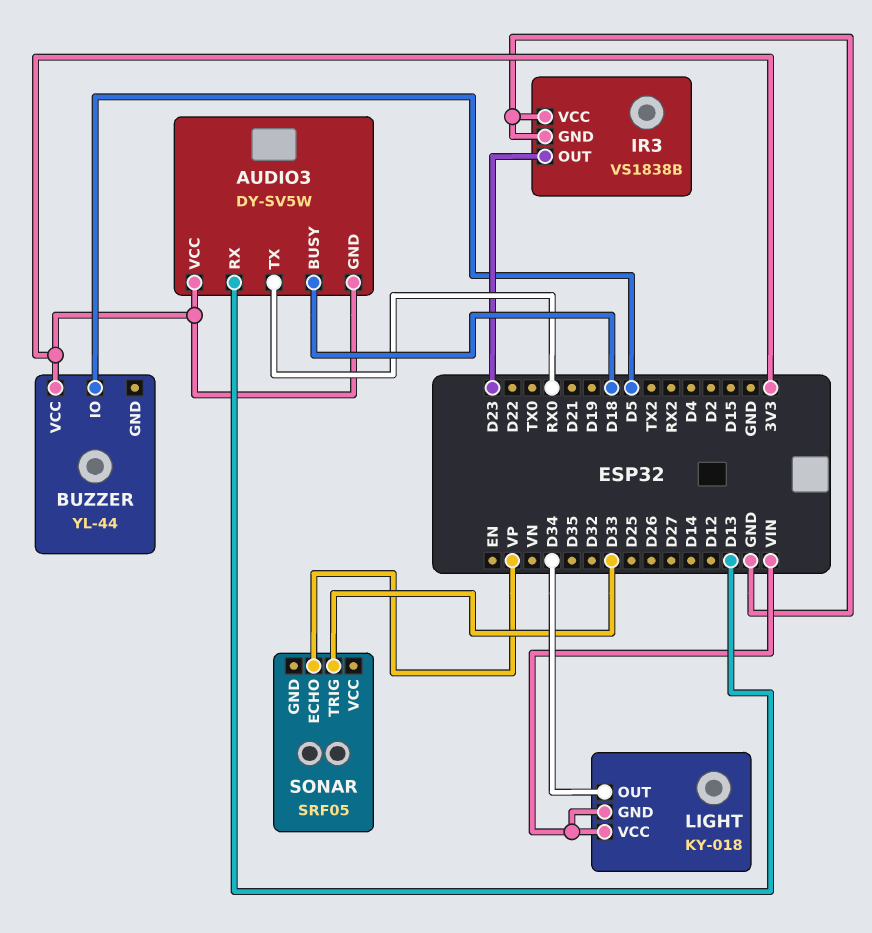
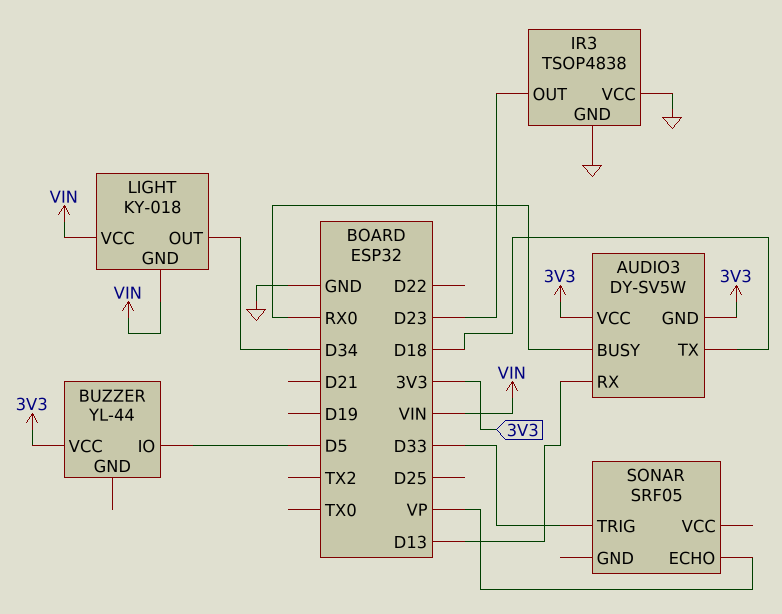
AUDIO3 pin BUSY: D18 -> RX0
AUDIO3 pin TX: RX0 -> D18
IR3: VS1838B -> TSOP4838

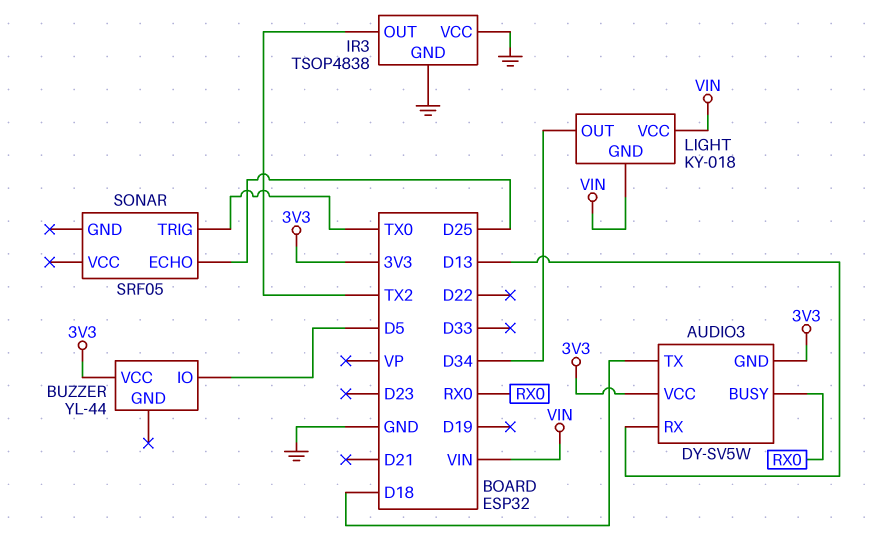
IR3 pin OUT: D23 -> TX2
SONAR pin ECHO: VP -> D25
SONAR pin TRIG: D33 -> TX0

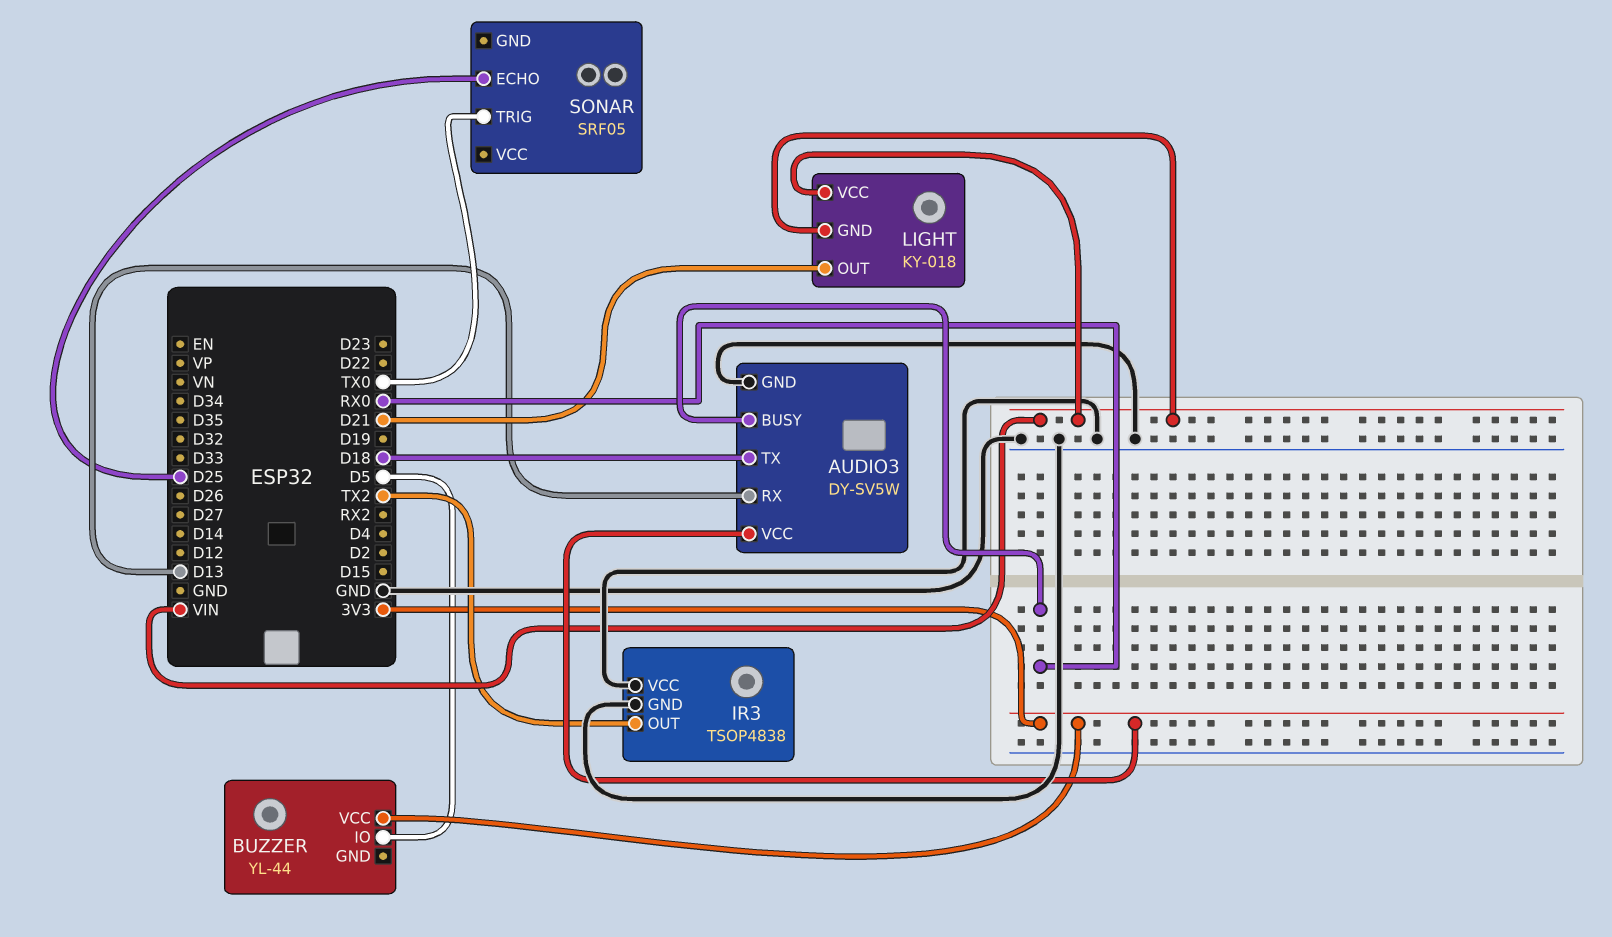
AUDIO3 pin GND: 3V3 -> GND
LIGHT pin OUT: D34 -> D21

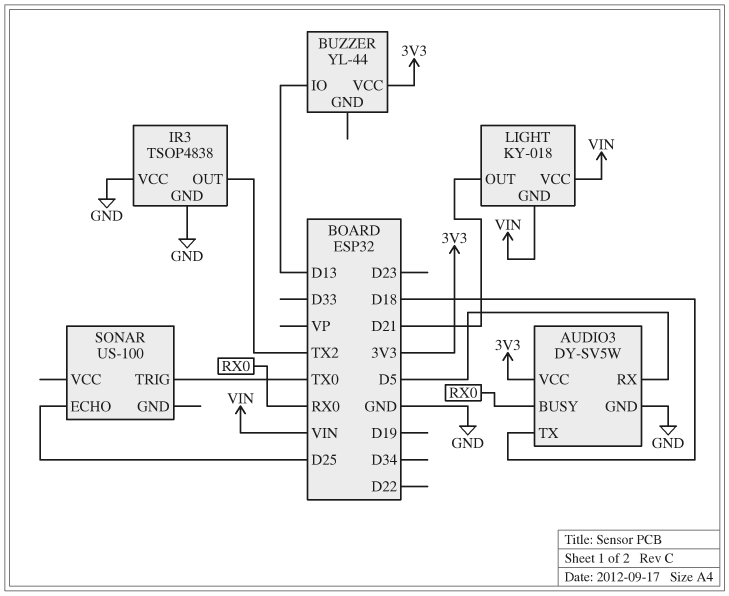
AUDIO3 pin RX: D13 -> D5
BUZZER pin IO: D5 -> D13
SONAR: SRF05 -> US-100

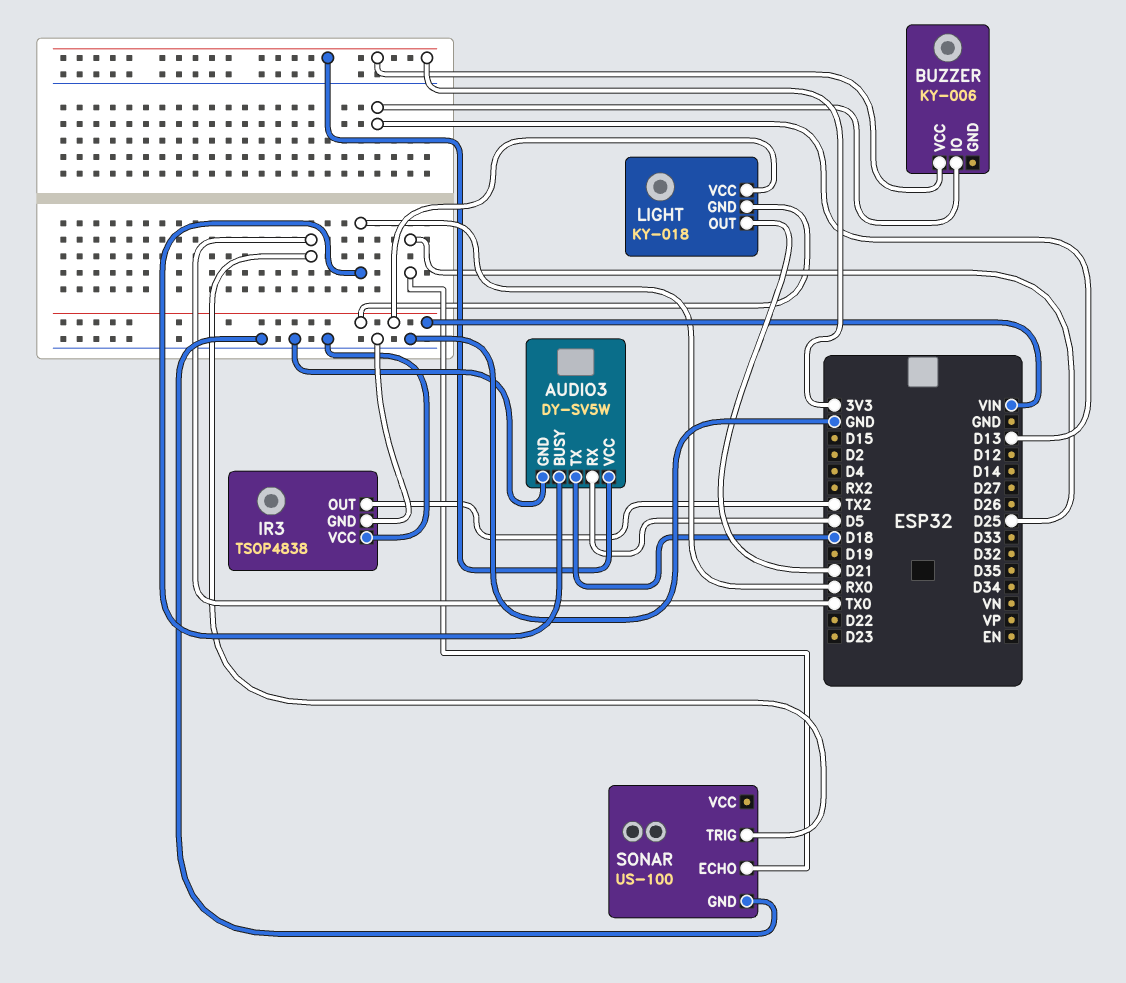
BUZZER: YL-44 -> KY-006
SONAR pin GND: none -> GND

